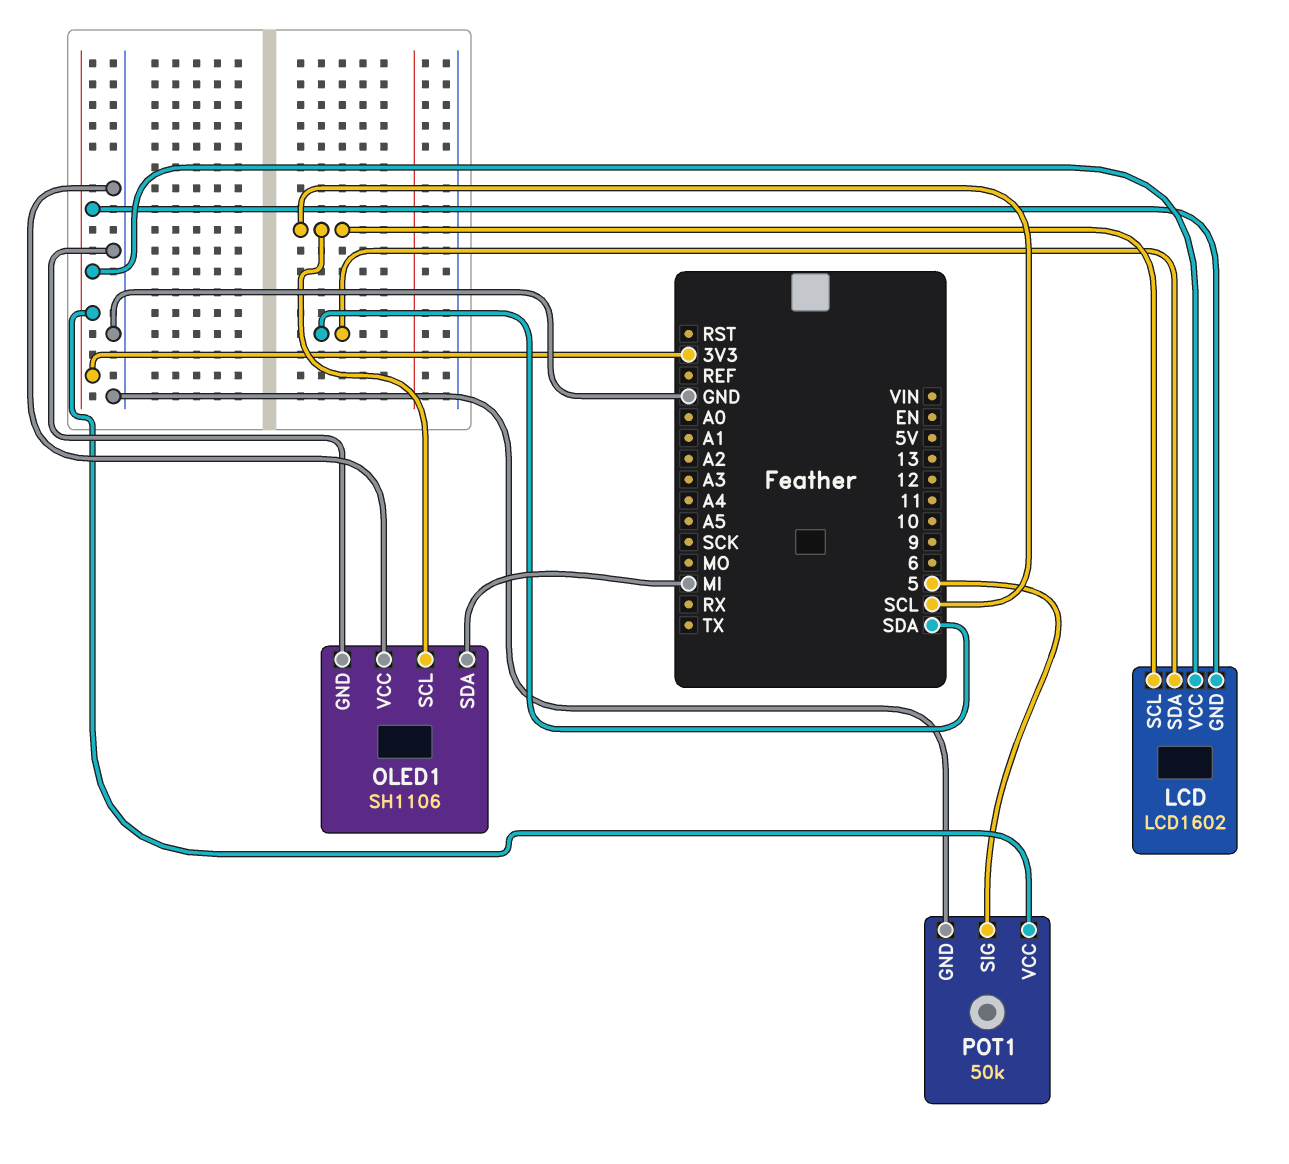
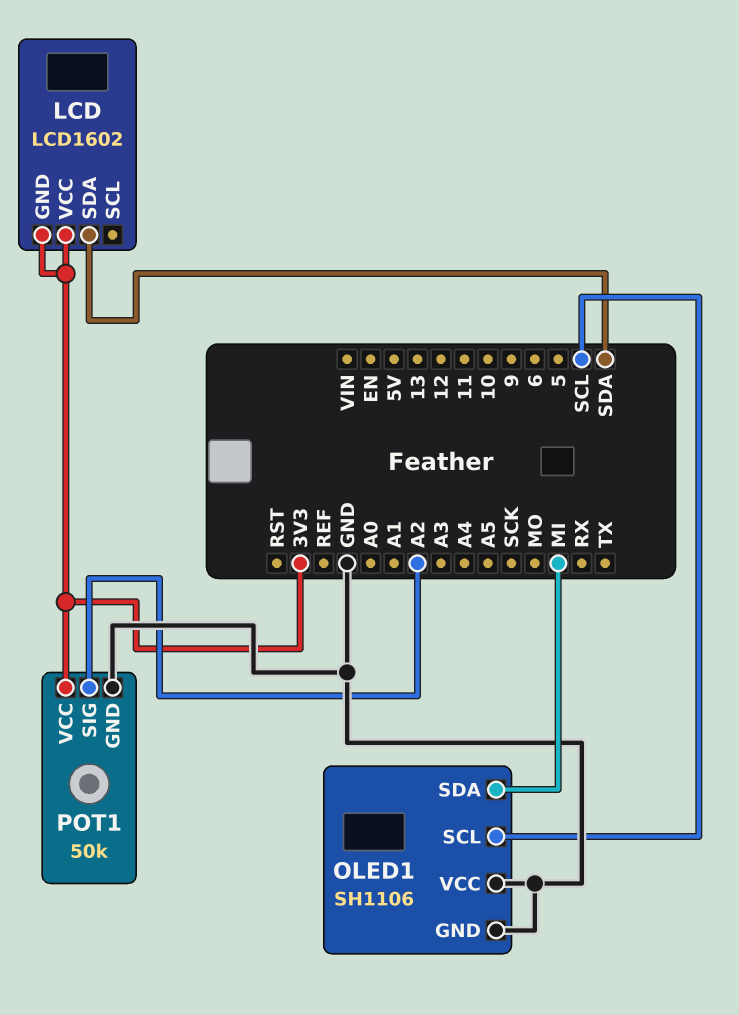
LCD pin SCL: SCL -> none
POT1 pin SIG: 5 -> A2

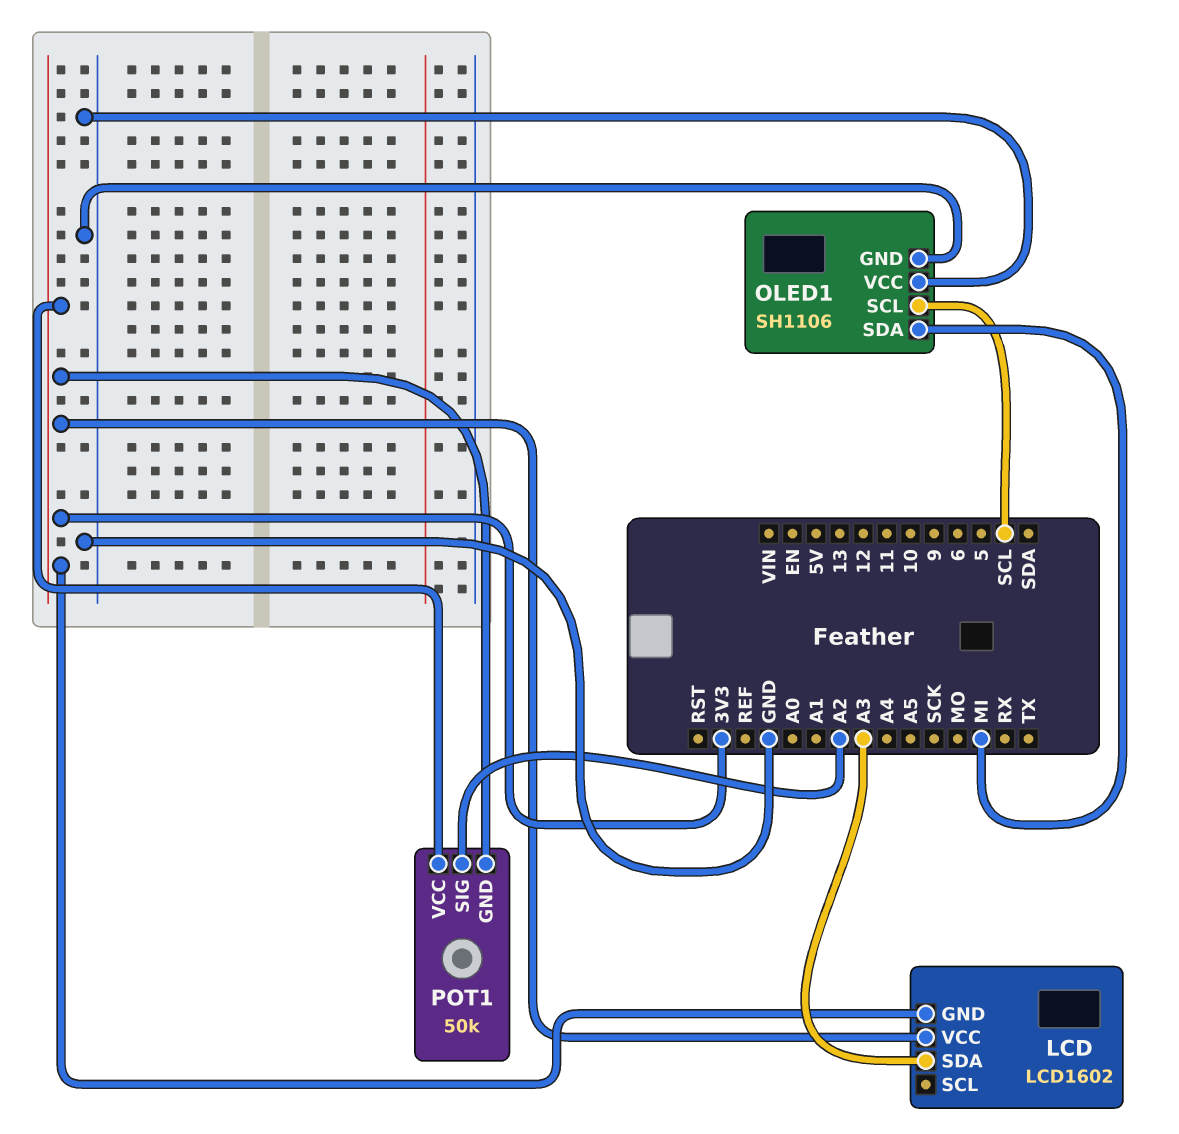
LCD pin SDA: SDA -> A3
POT1 pin GND: GND -> 3V3

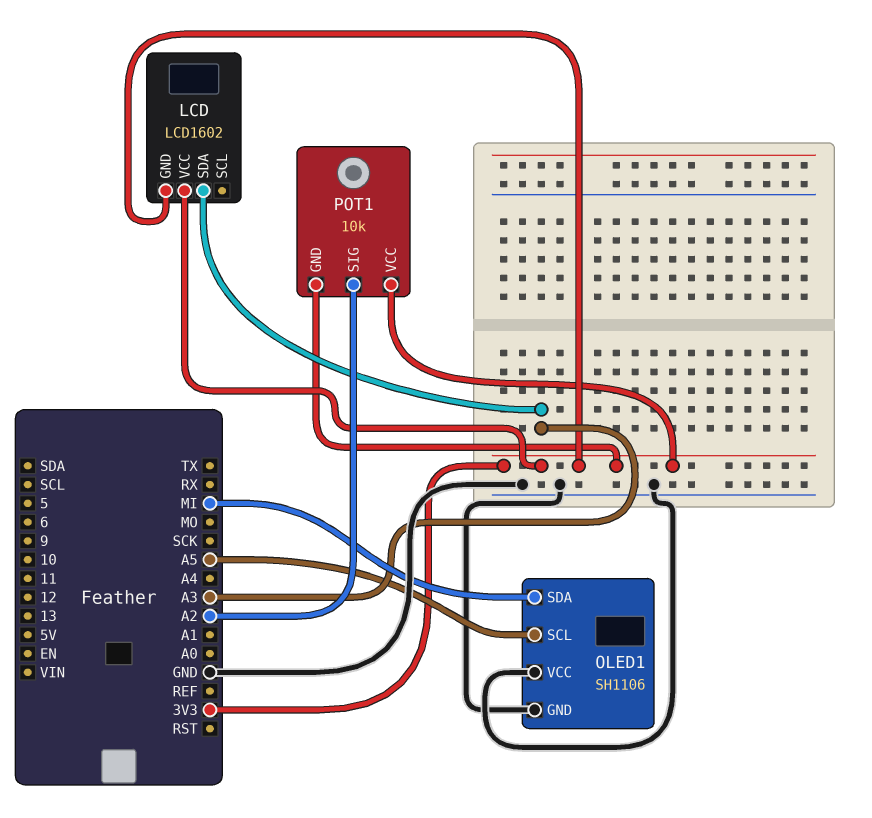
OLED1 pin SCL: SCL -> A5
POT1: 50k -> 10k

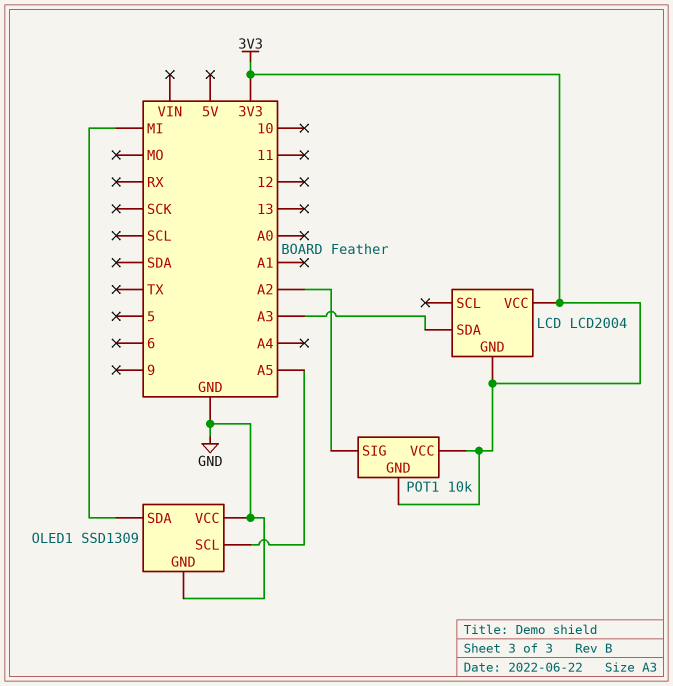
LCD: LCD1602 -> LCD2004
OLED1: SH1106 -> SSD1309

